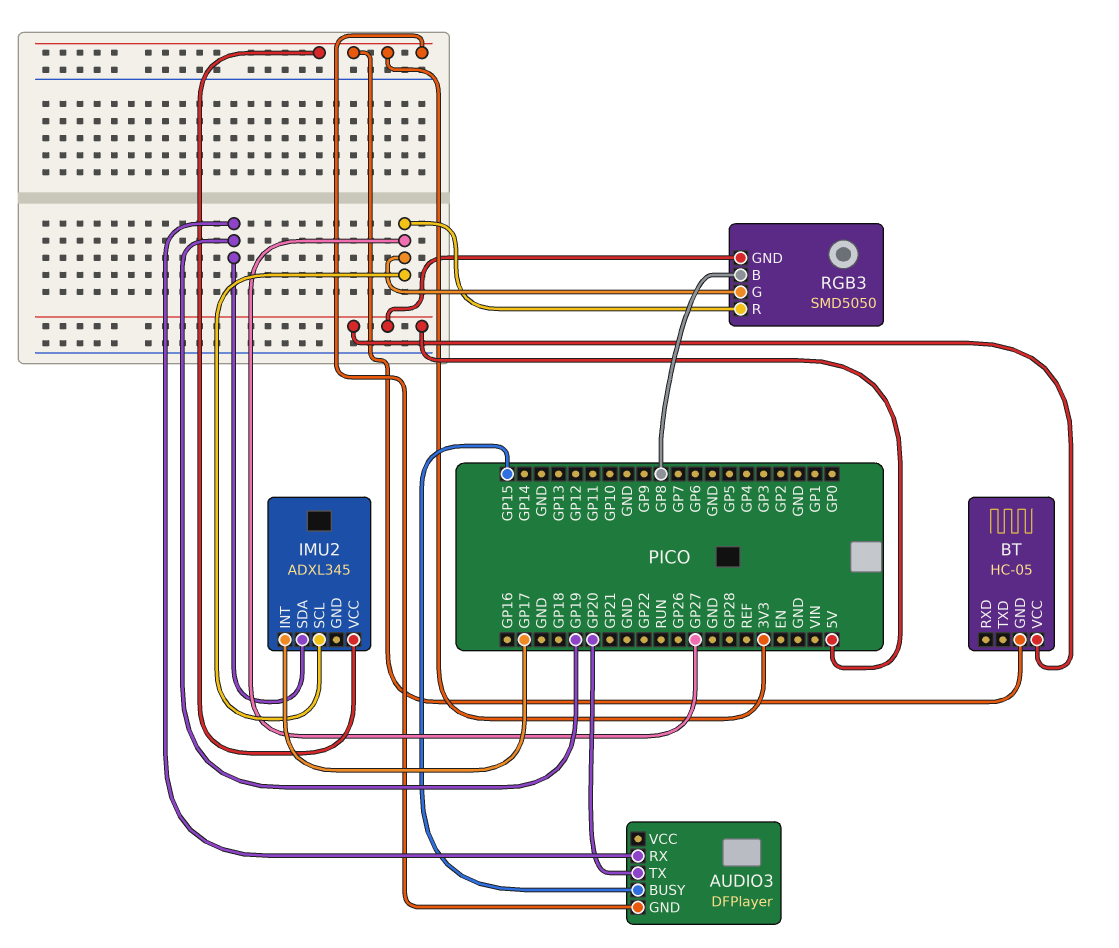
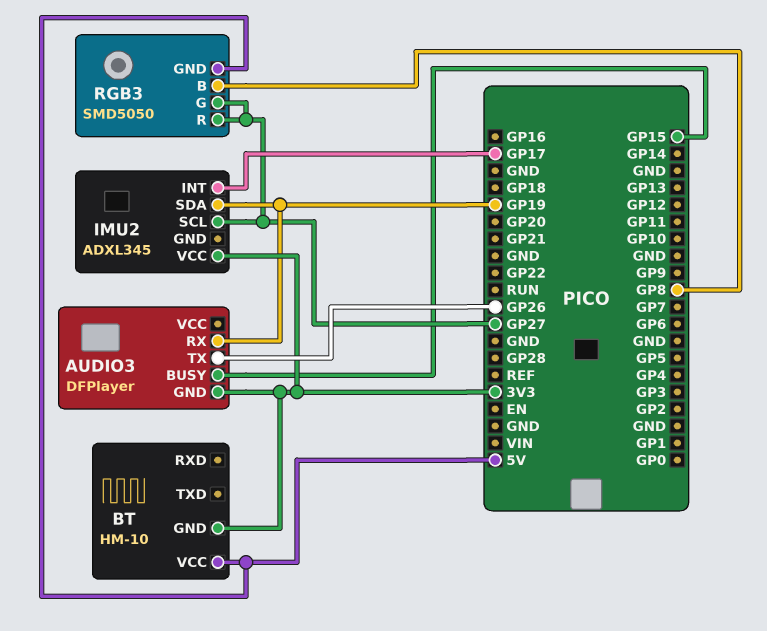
AUDIO3 pin TX: GP20 -> GP26
BT: HC-05 -> HM-10

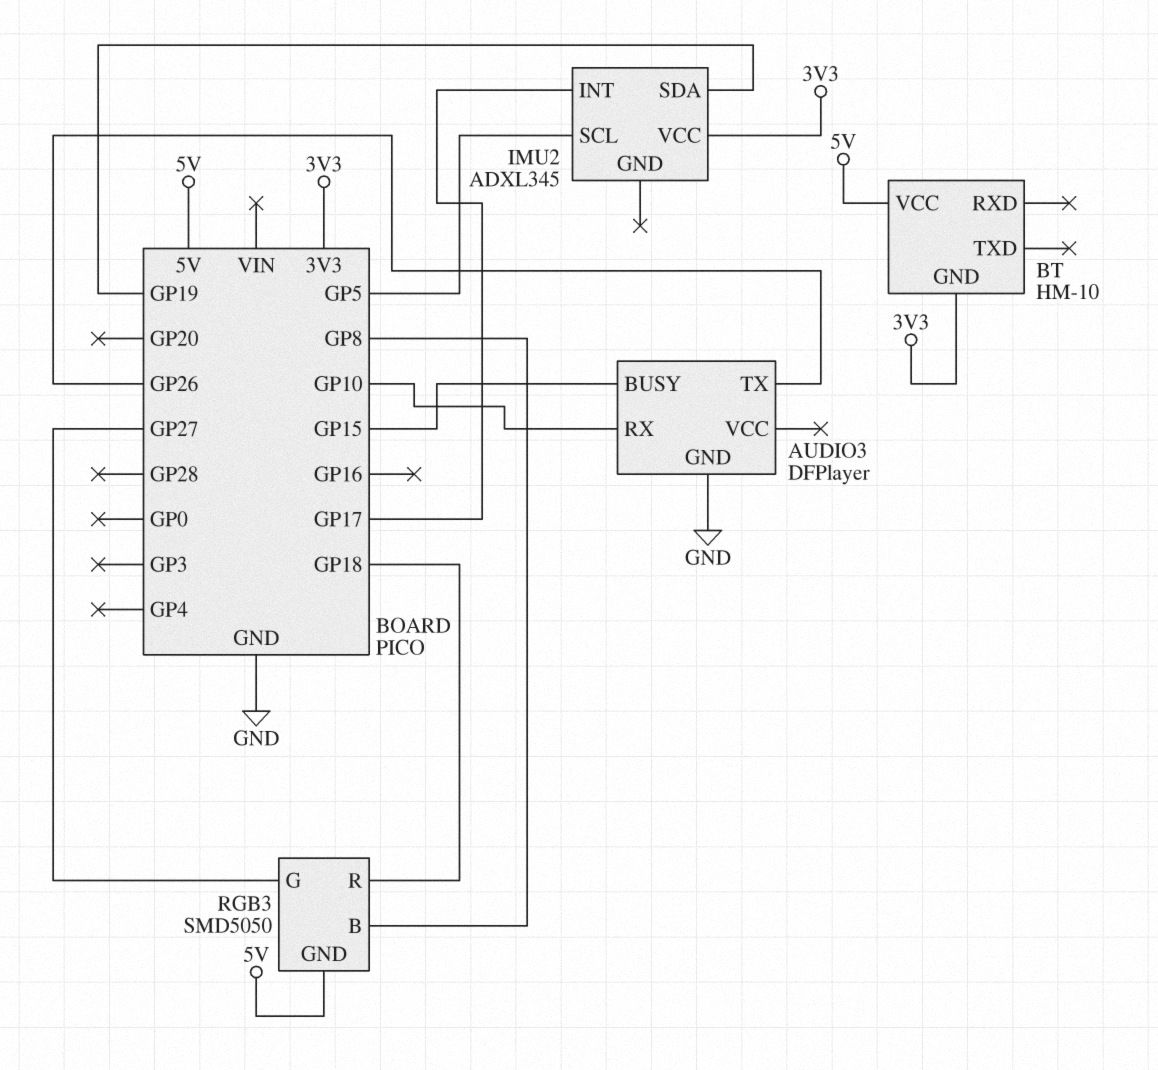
AUDIO3 pin GND: 3V3 -> GND
AUDIO3 pin RX: GP19 -> GP10
IMU2 pin SCL: GP27 -> GP5
RGB3 pin R: GP27 -> GP18

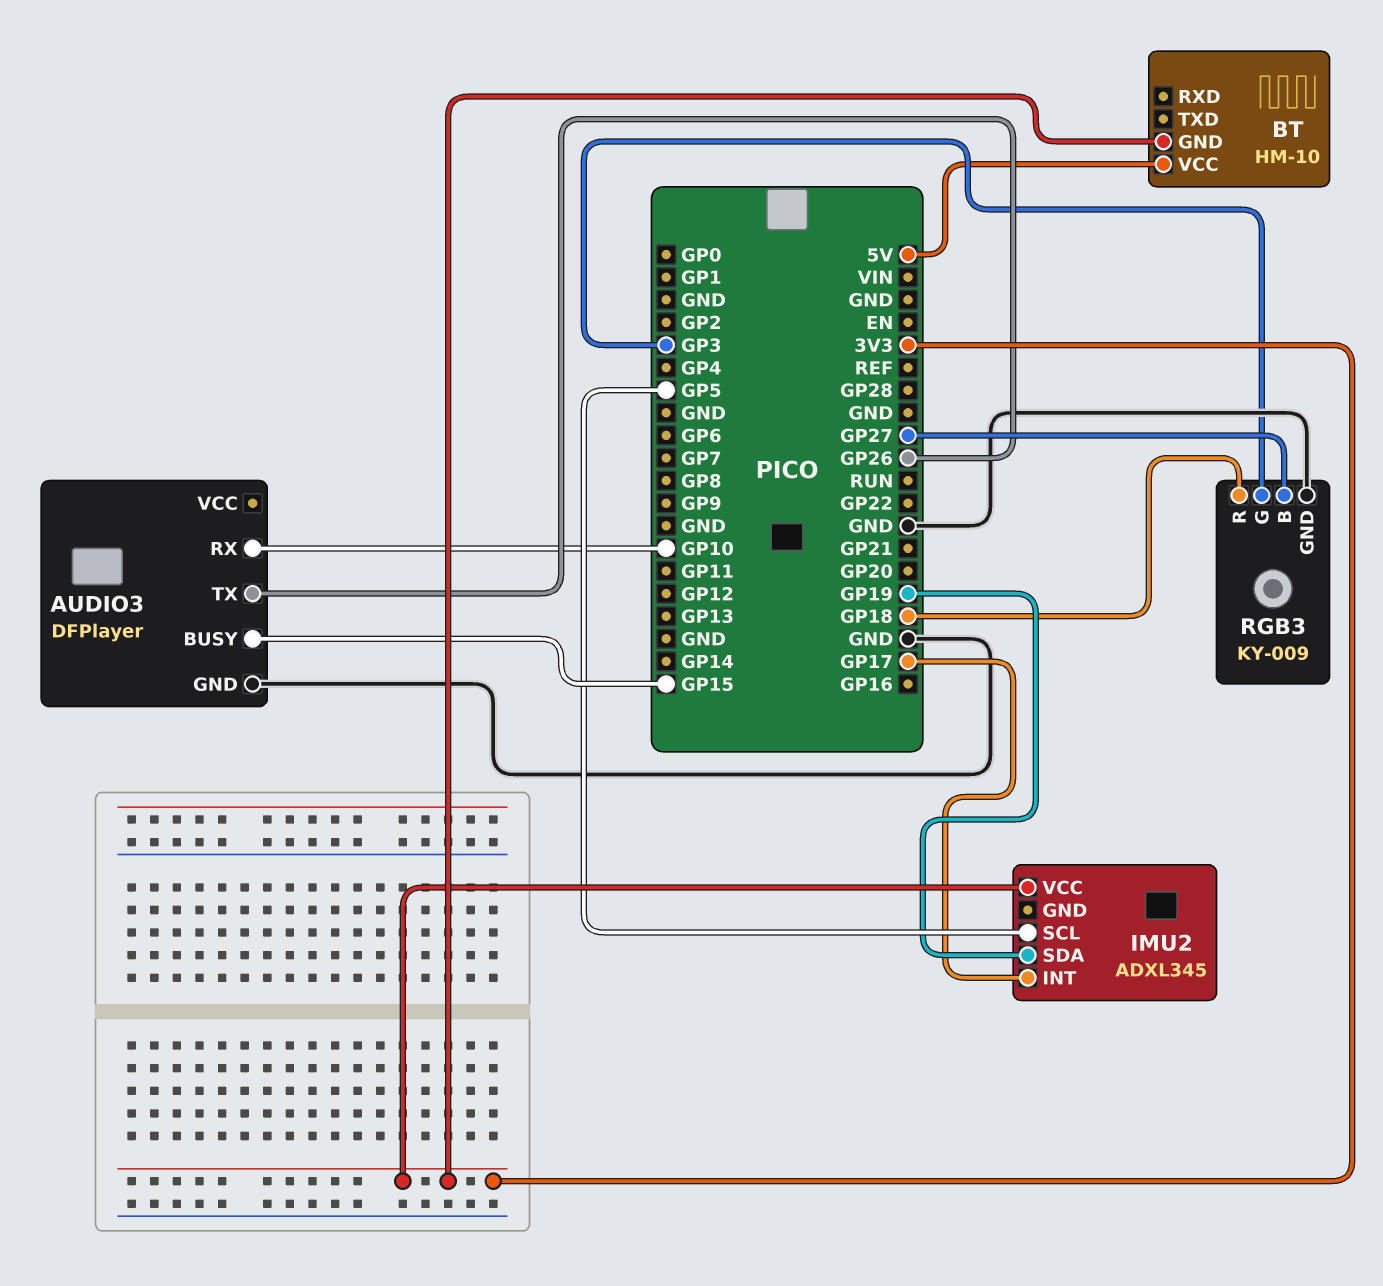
RGB3: SMD5050 -> KY-009
RGB3 pin B: GP8 -> GP27
RGB3 pin G: GP27 -> GP3
RGB3 pin GND: 5V -> GND

